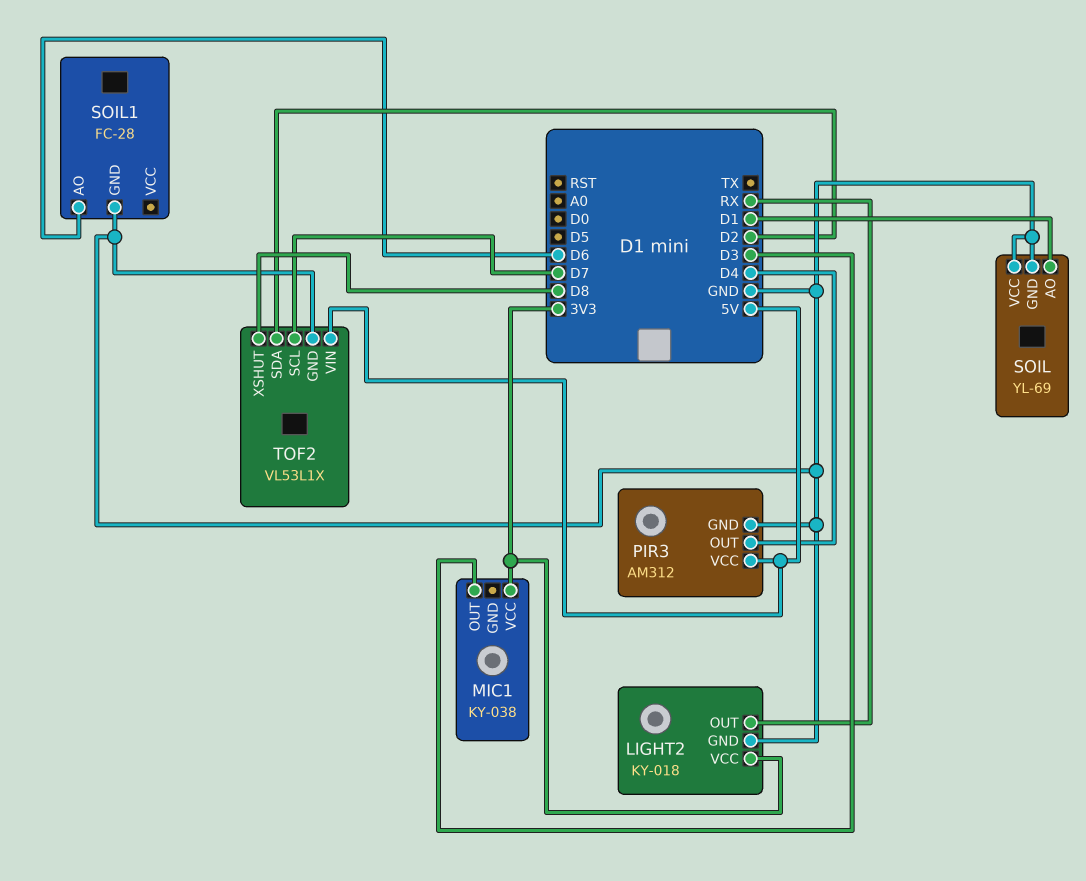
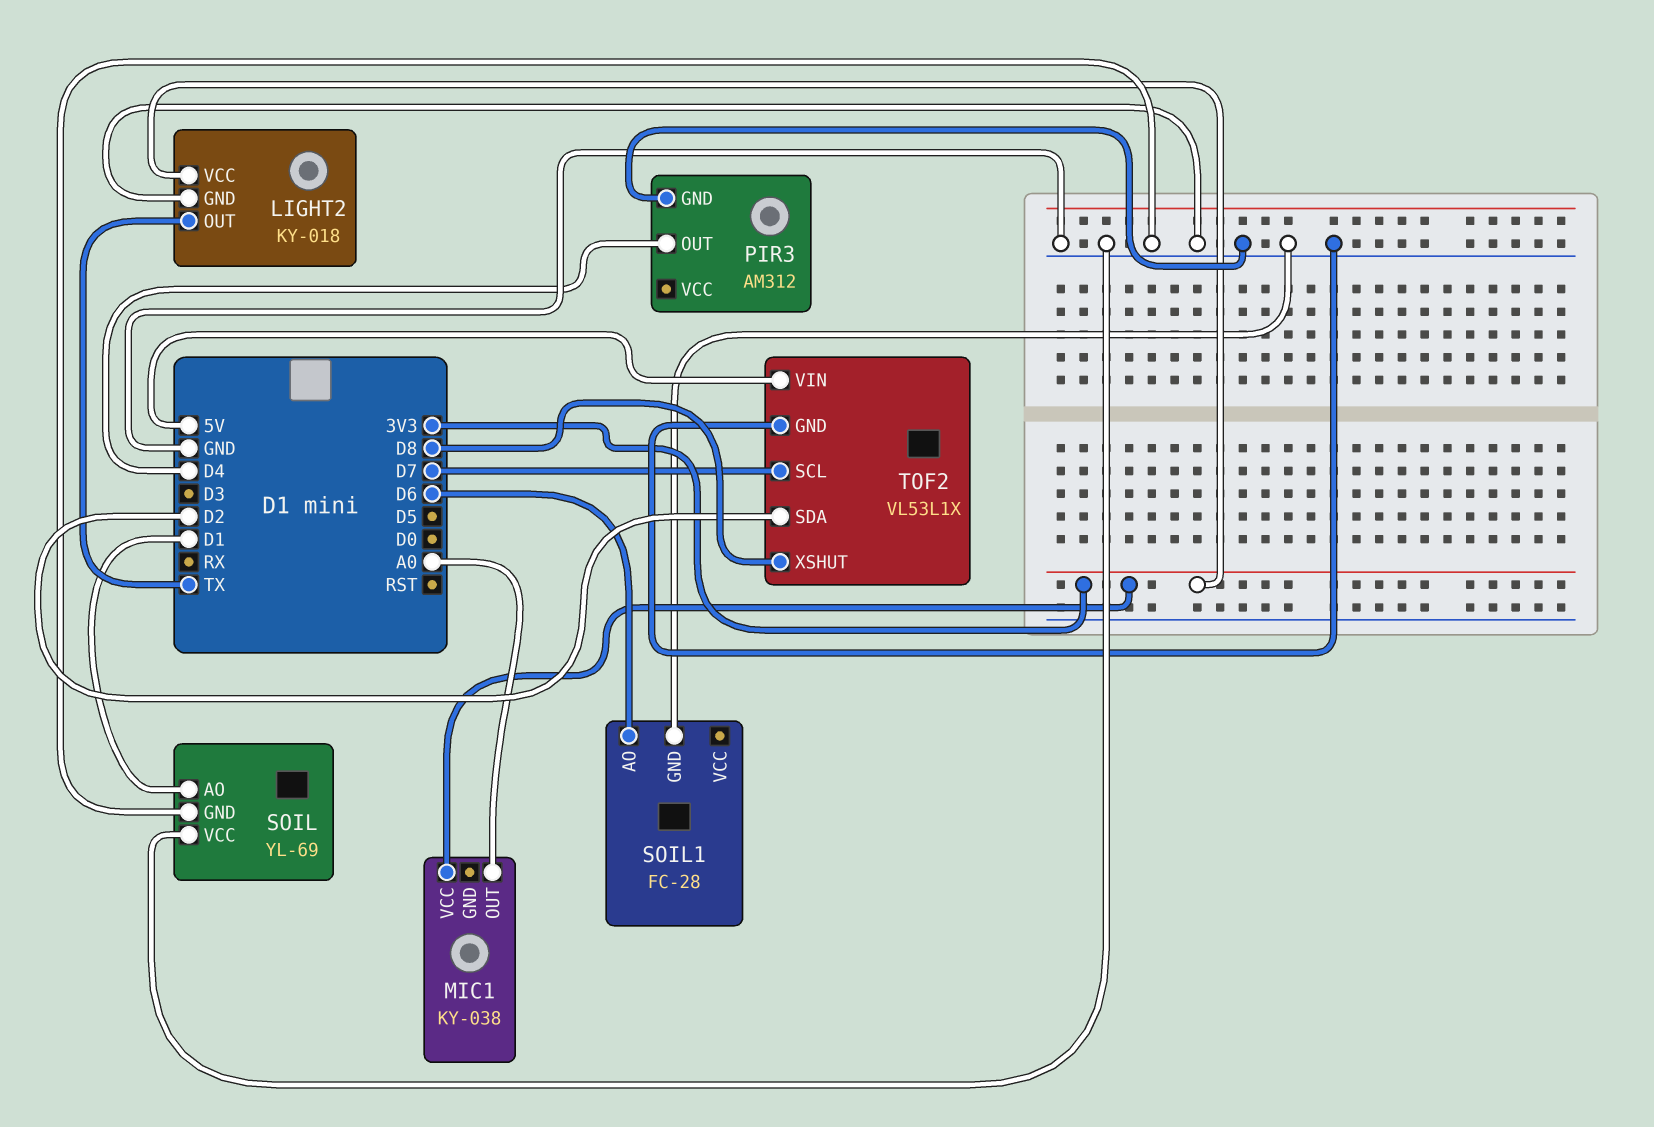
LIGHT2 pin OUT: RX -> TX
MIC1 pin OUT: D3 -> A0
PIR3 pin VCC: 5V -> none

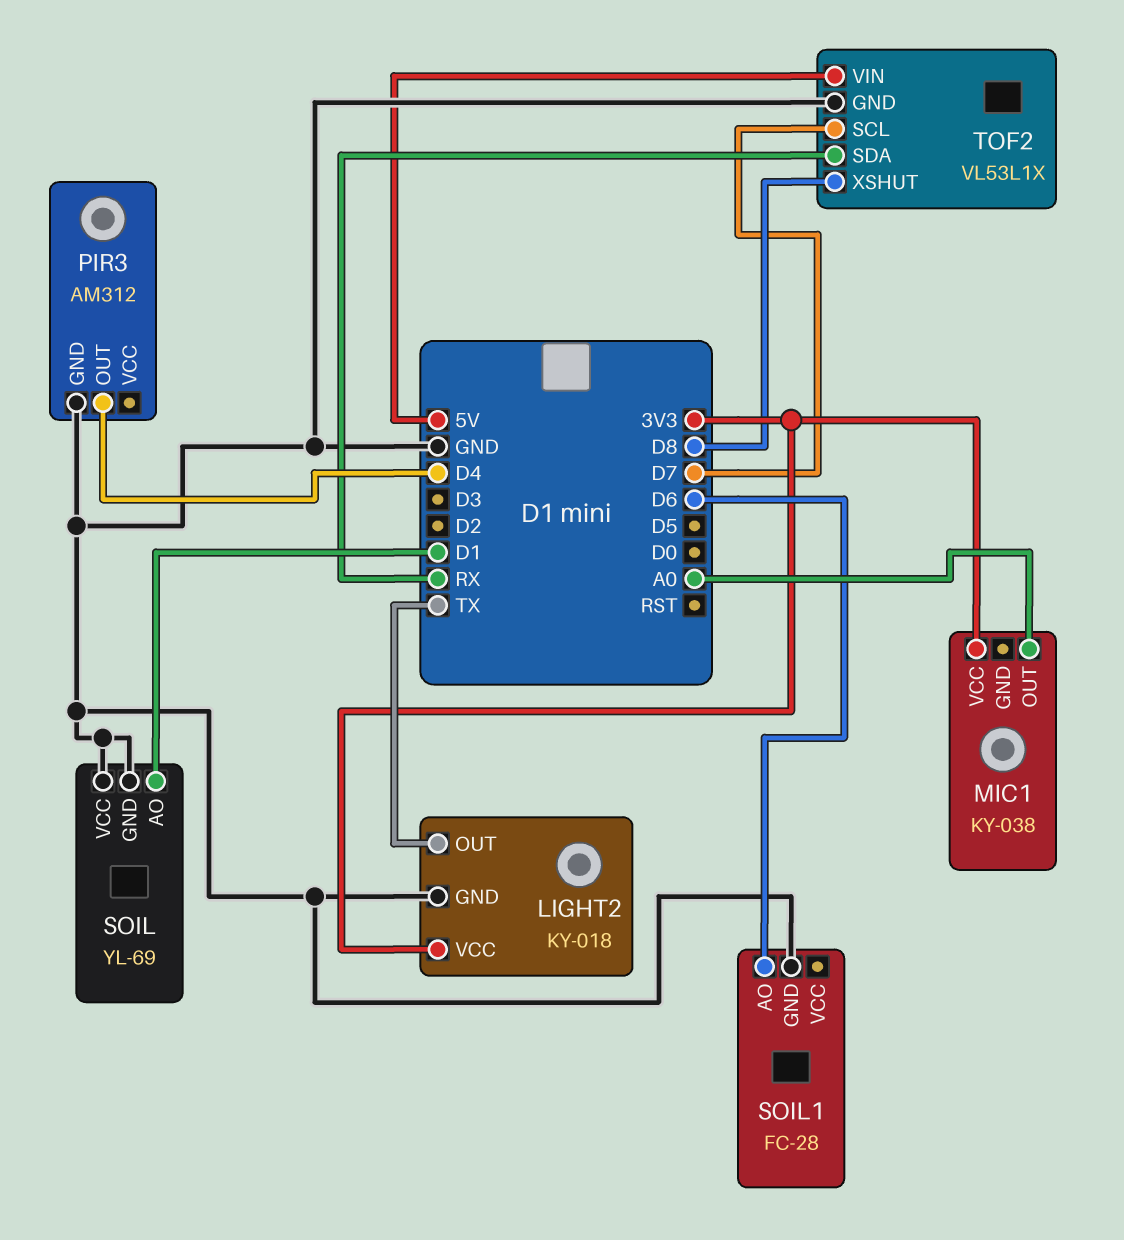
TOF2 pin SDA: D2 -> RX

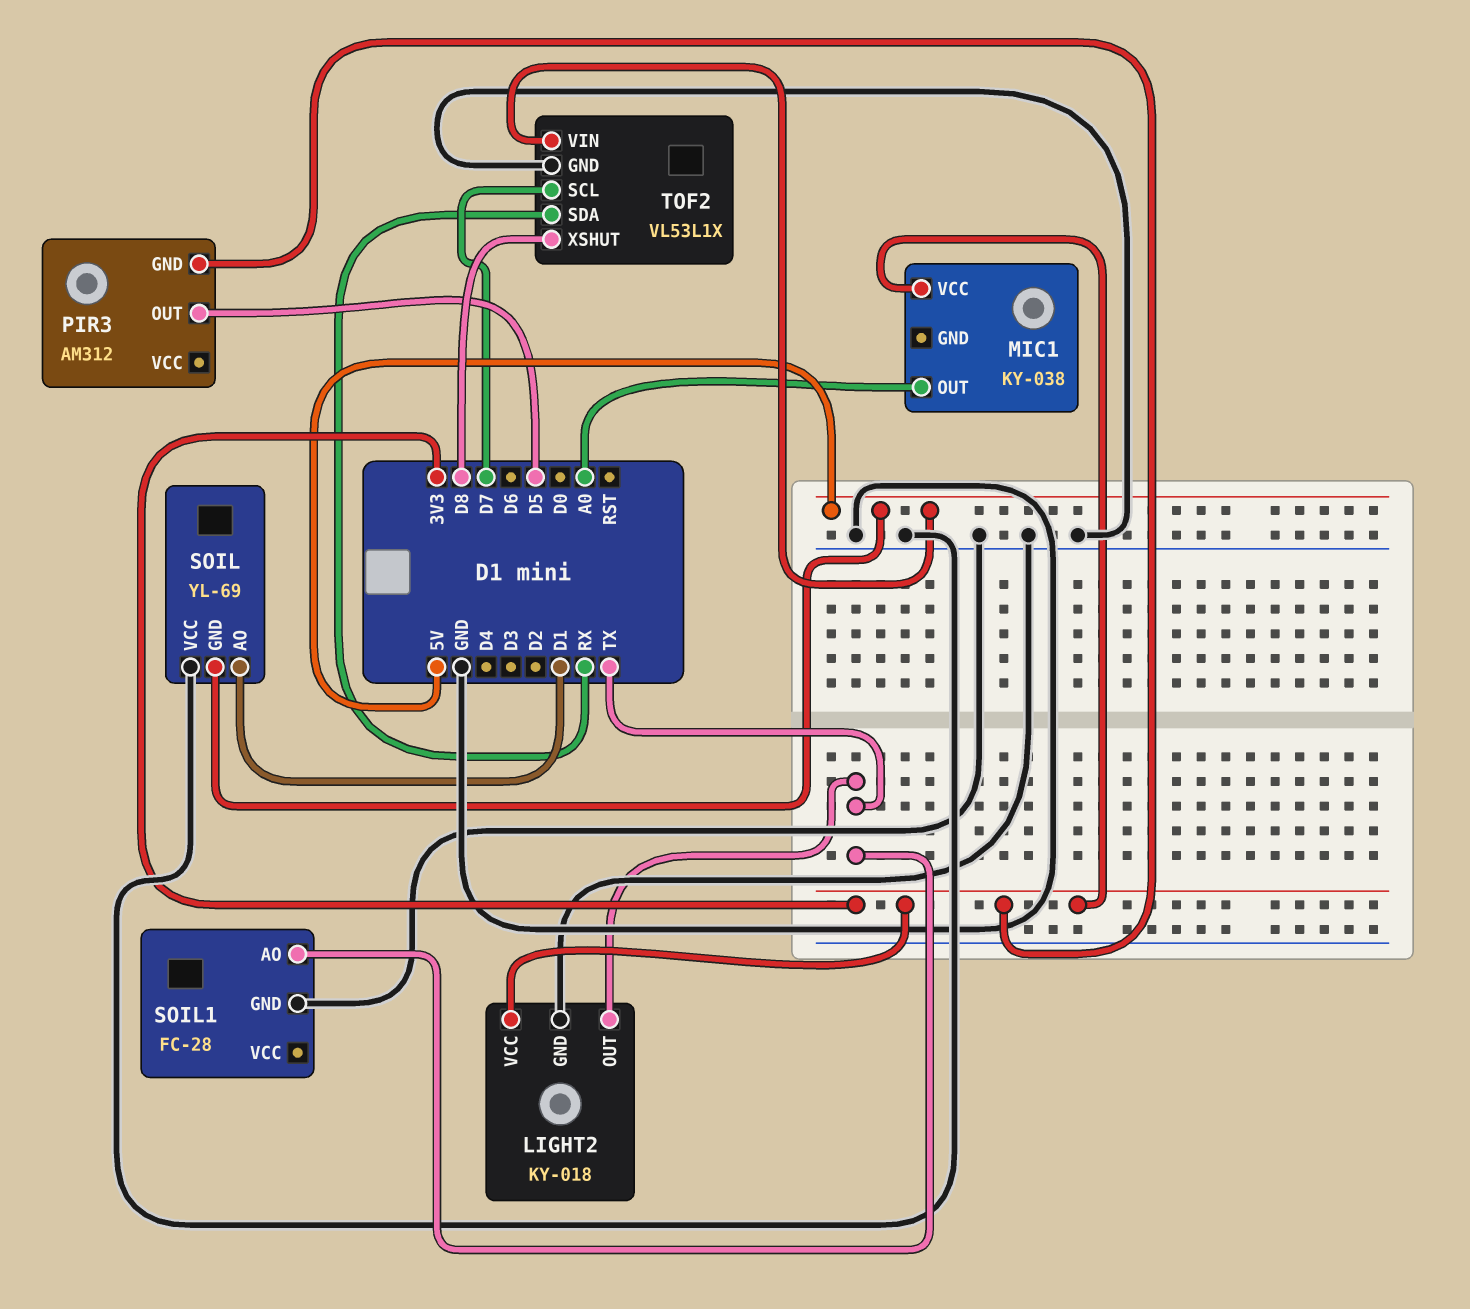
PIR3 pin GND: GND -> 3V3
PIR3 pin OUT: D4 -> D5
SOIL pin GND: GND -> 5V
SOIL1 pin AO: D6 -> TX

